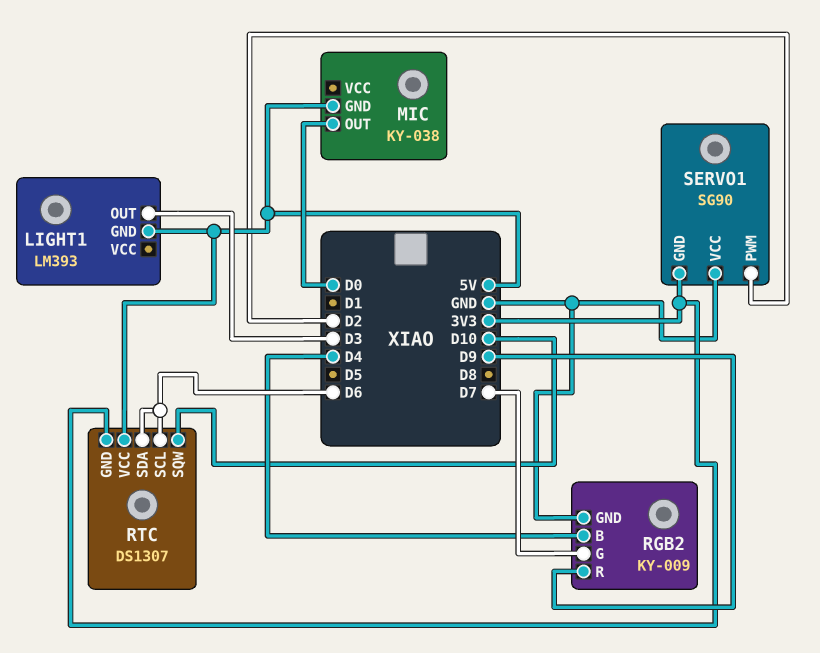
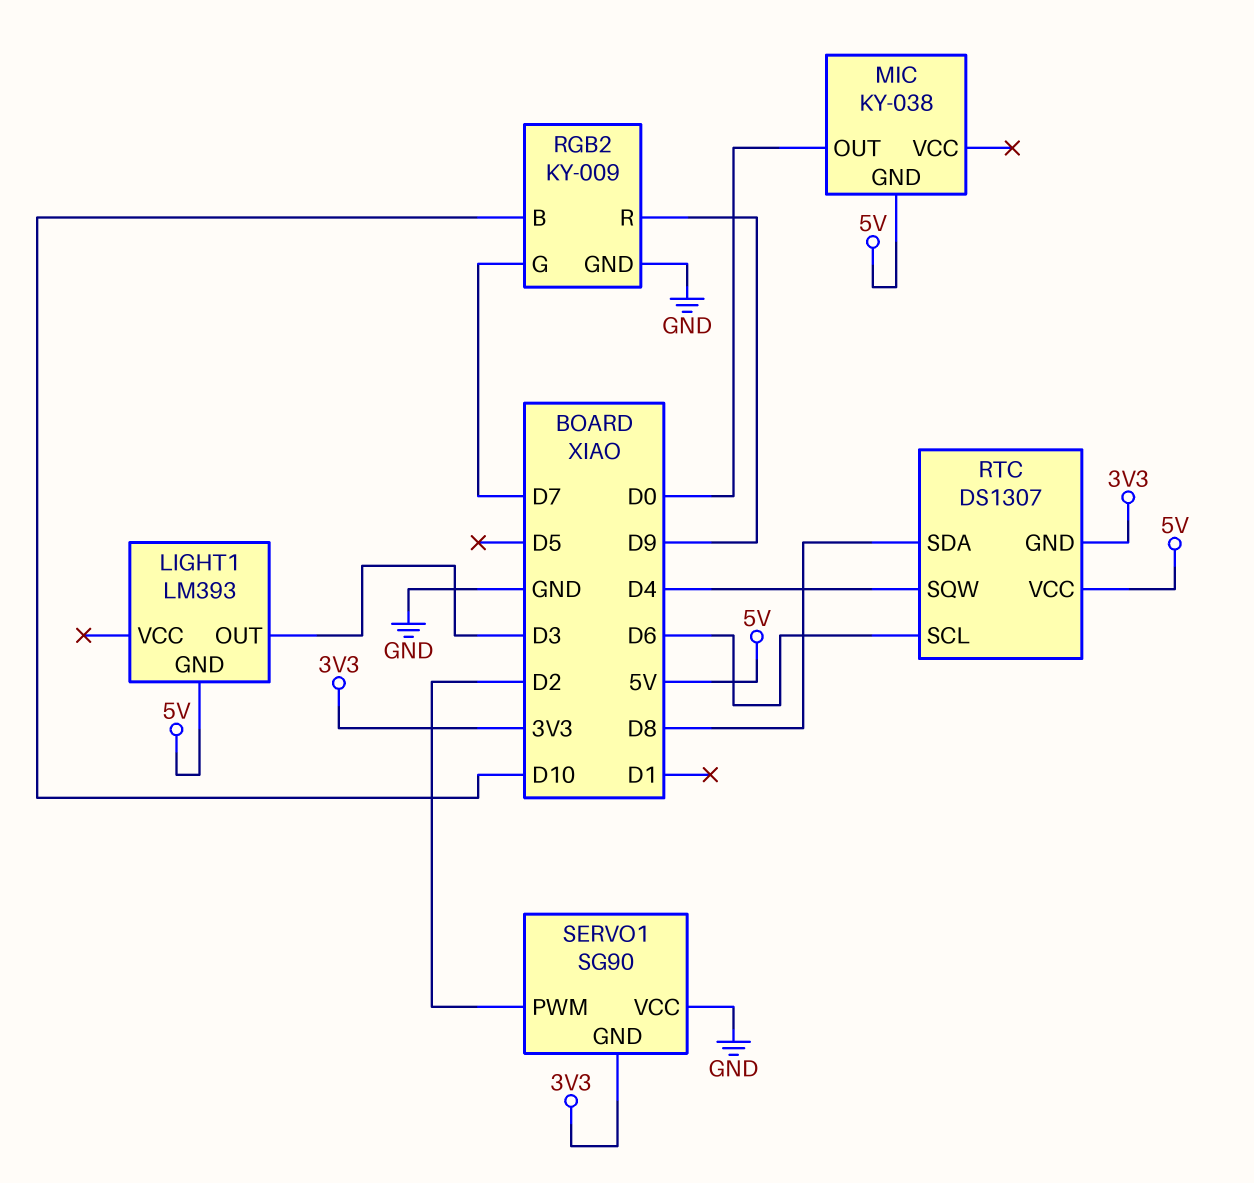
RGB2 pin B: D4 -> D10
RTC pin SDA: D6 -> D8
RTC pin SQW: D10 -> D4

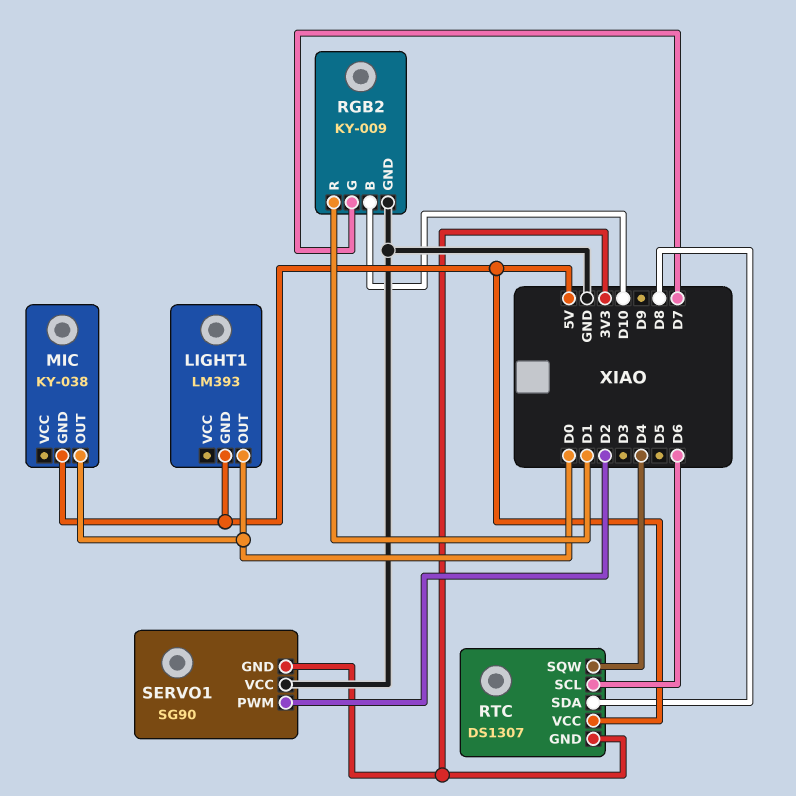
LIGHT1 pin OUT: D3 -> D0
RGB2 pin R: D9 -> D1

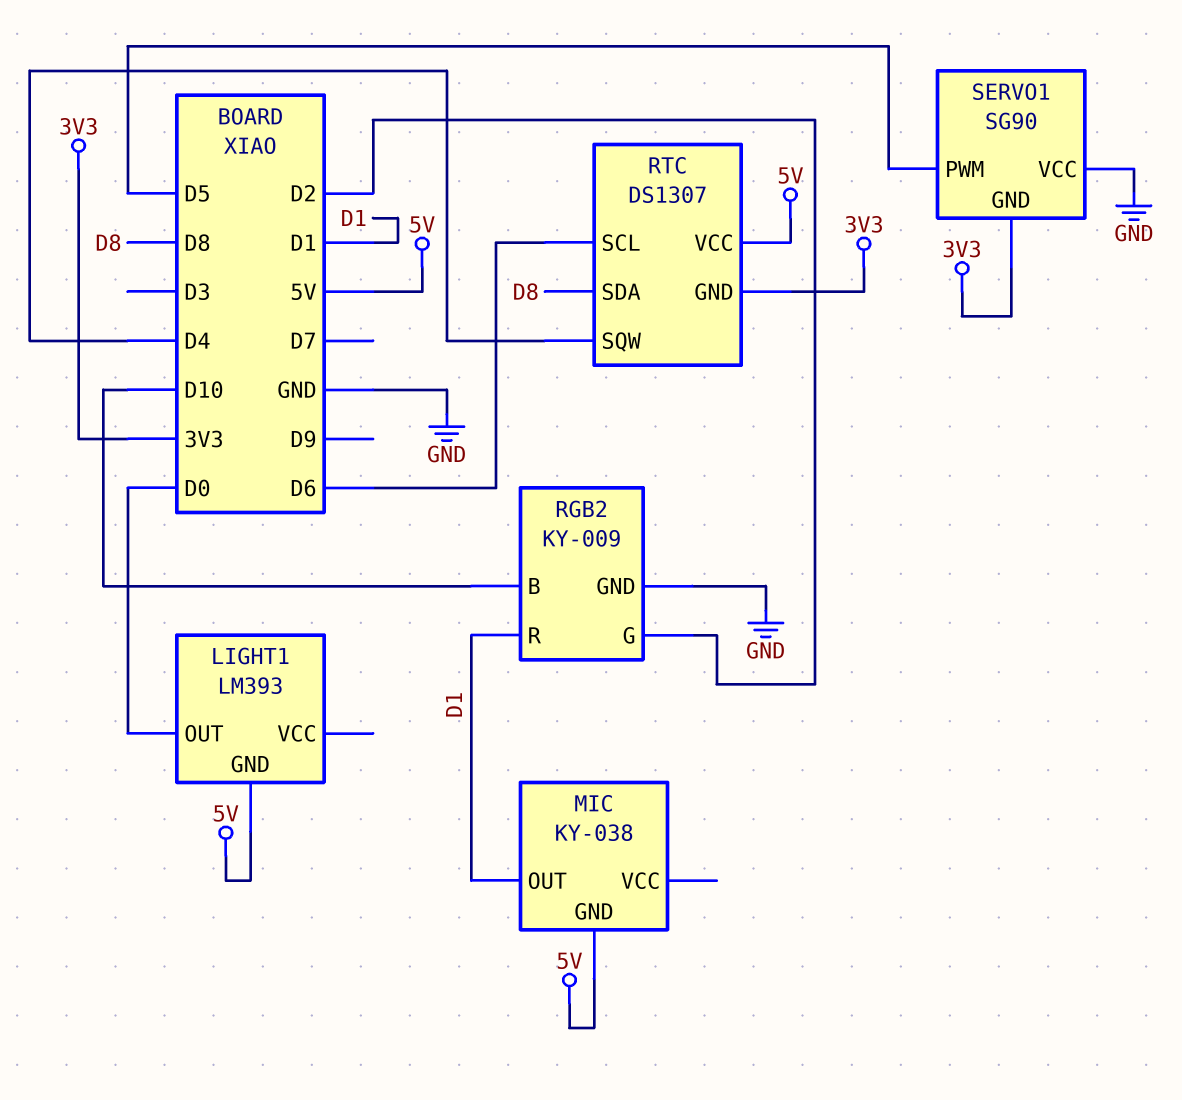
MIC pin OUT: D0 -> D1
RGB2 pin G: D7 -> D2
SERVO1 pin PWM: D2 -> D5

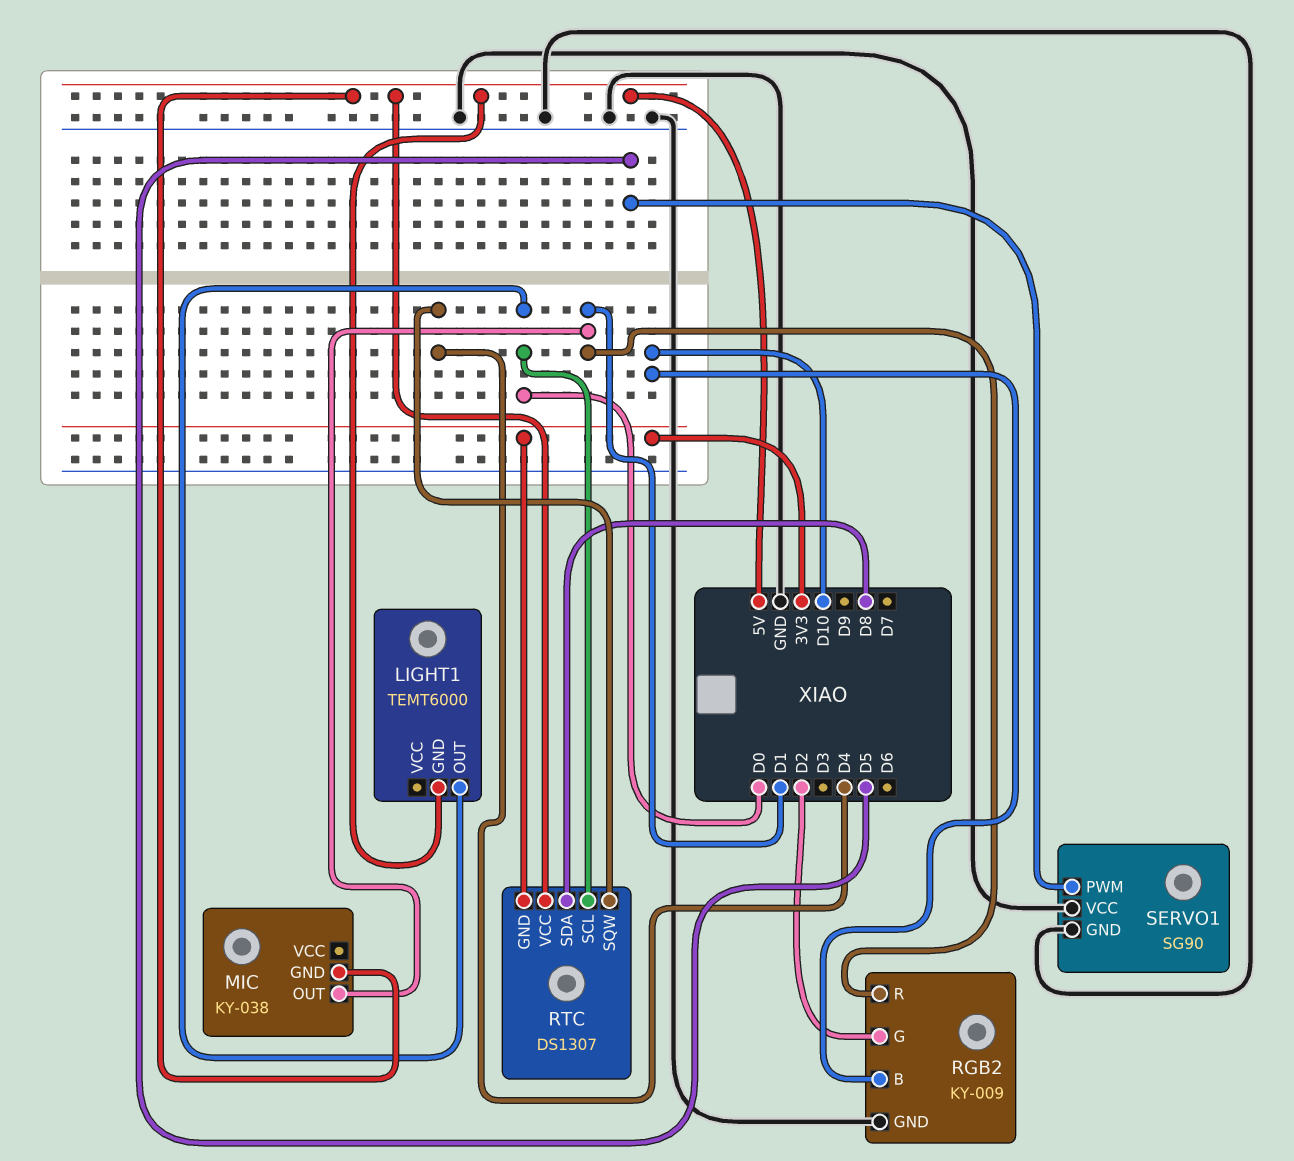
LIGHT1: LM393 -> TEMT6000
RTC pin SCL: D6 -> D0
SERVO1 pin GND: 3V3 -> GND

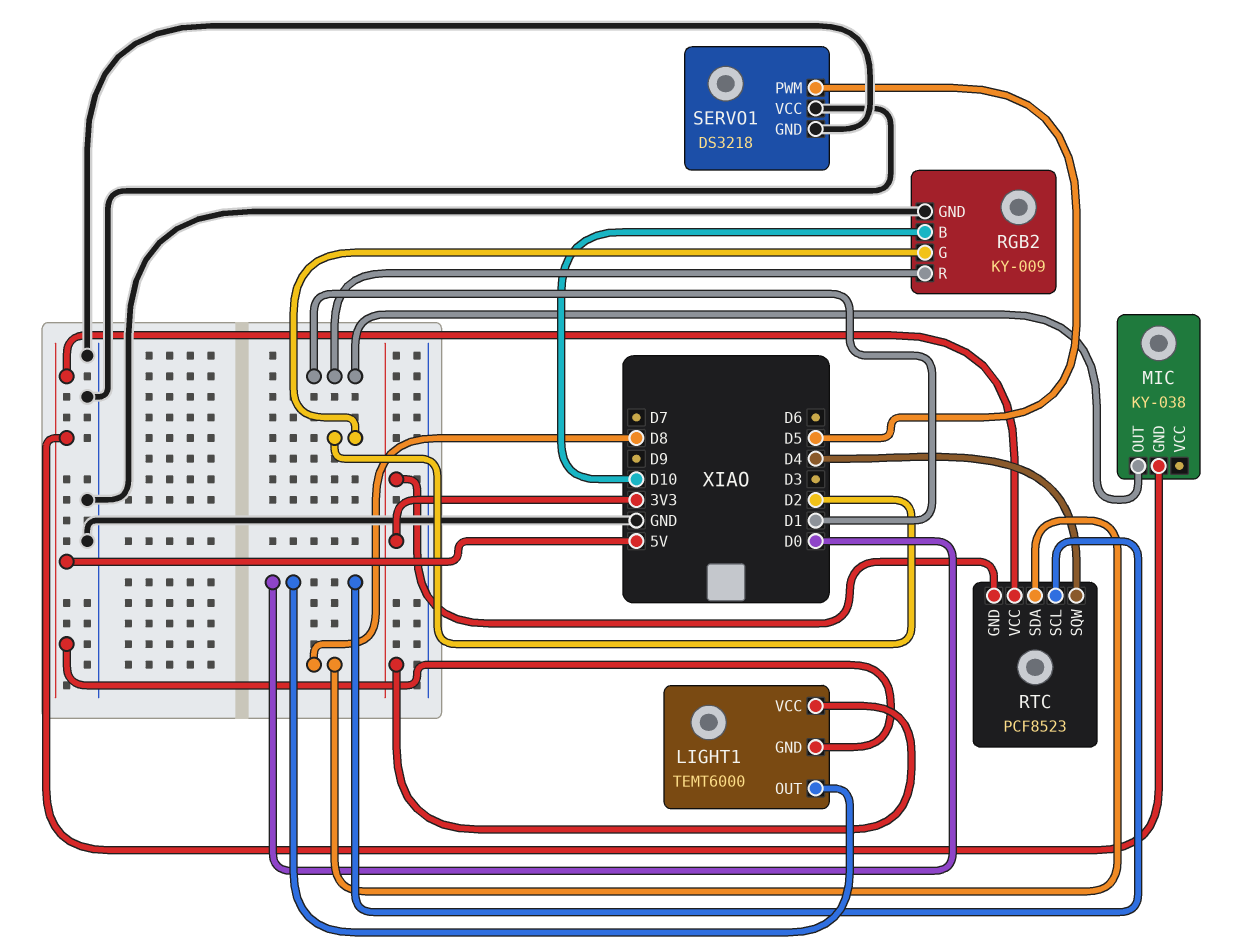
LIGHT1 pin VCC: none -> 3V3
RTC: DS1307 -> PCF8523
SERVO1: SG90 -> DS3218

